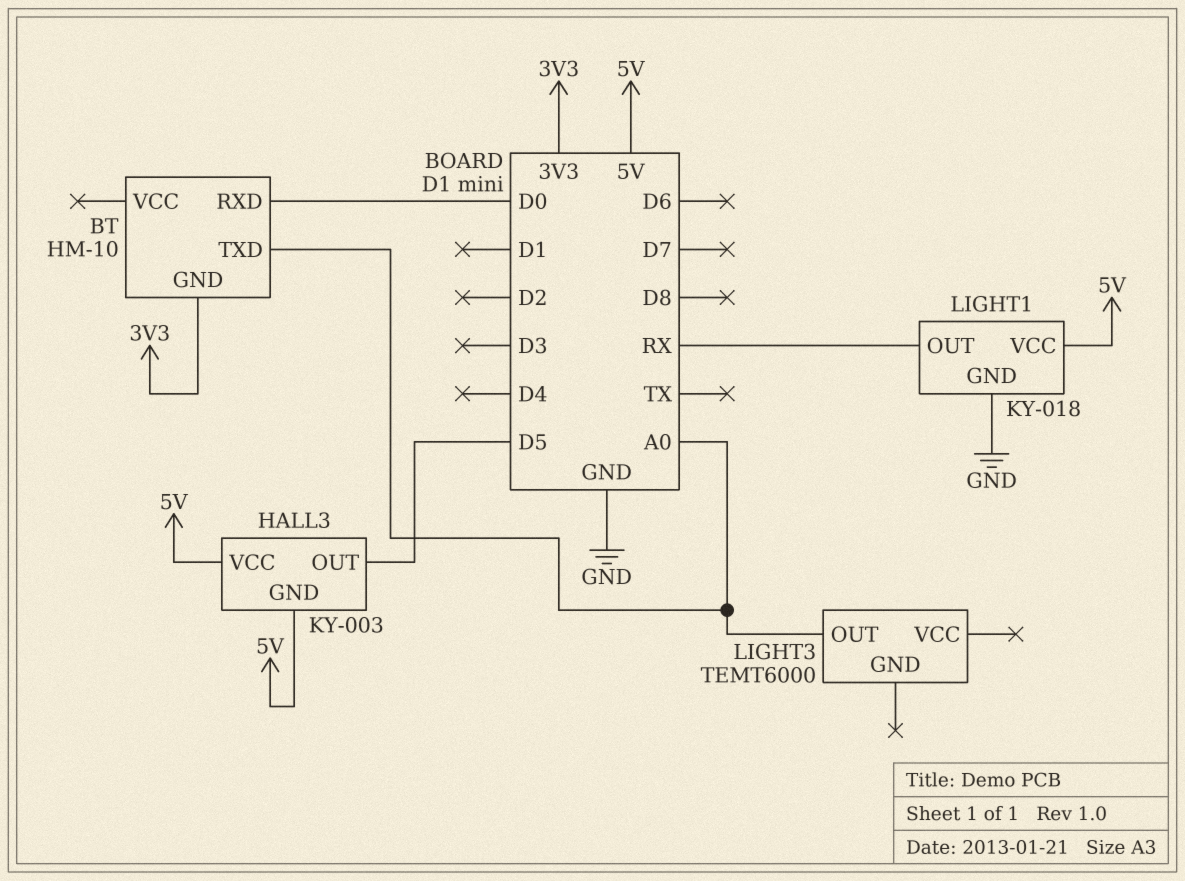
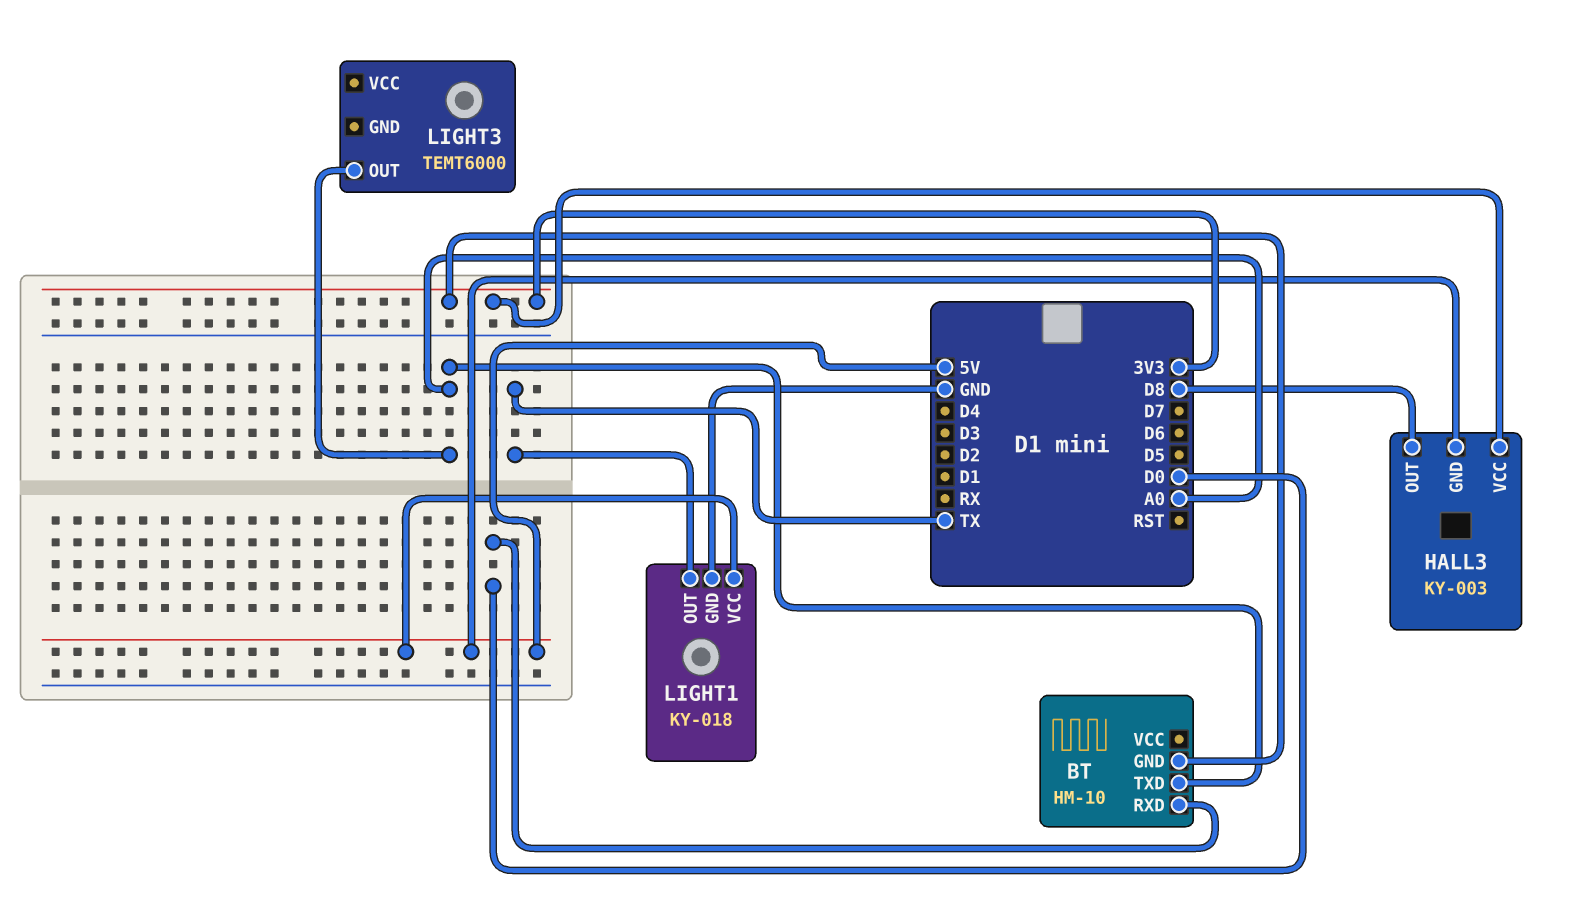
HALL3 pin OUT: D5 -> D8
HALL3 pin VCC: 5V -> 3V3
LIGHT1 pin OUT: RX -> TX

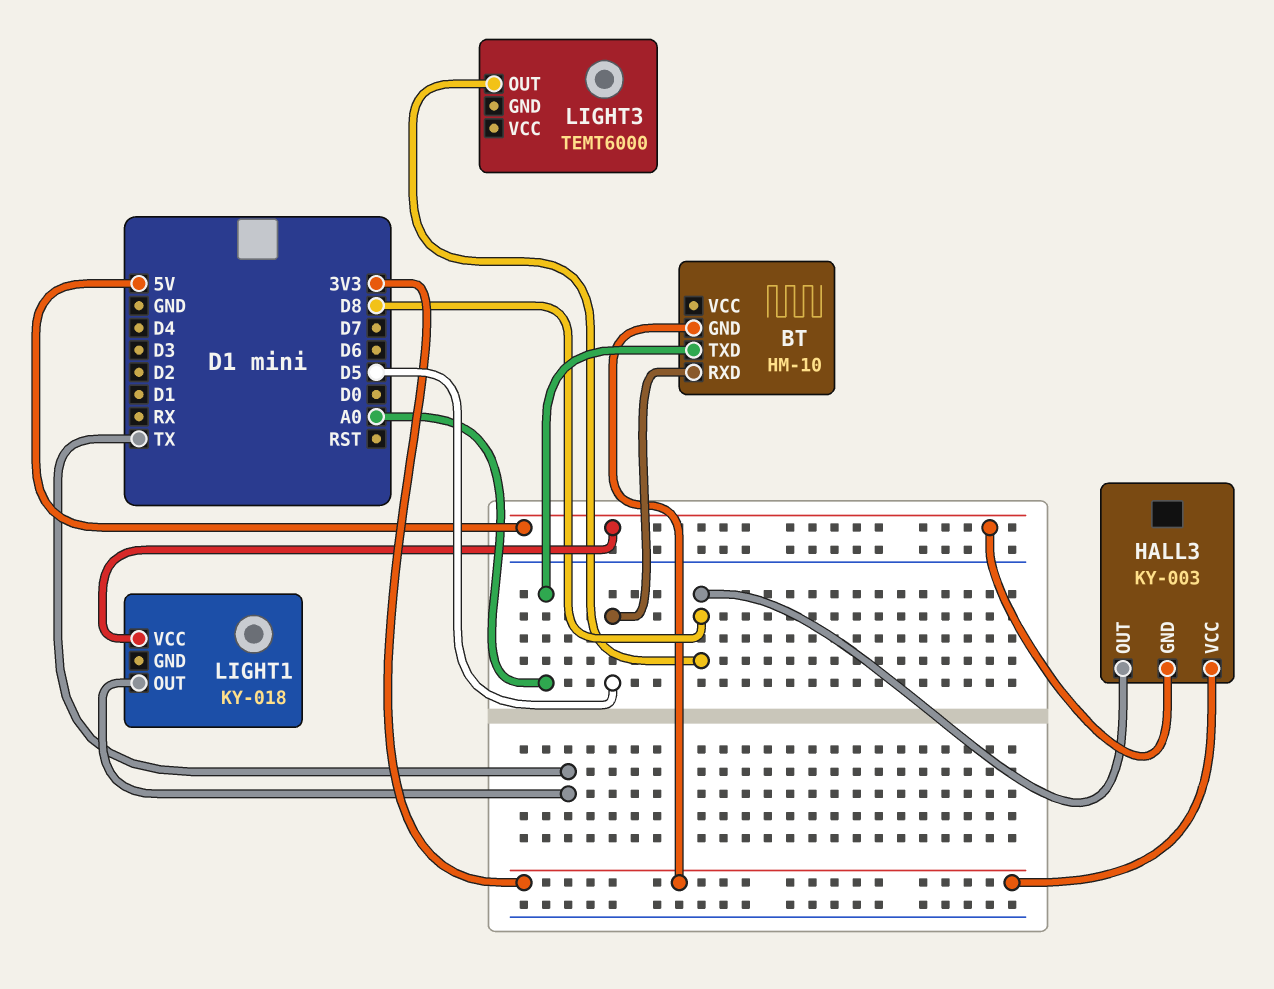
BT pin RXD: D0 -> D5
LIGHT1 pin GND: GND -> none
LIGHT3 pin OUT: A0 -> D8

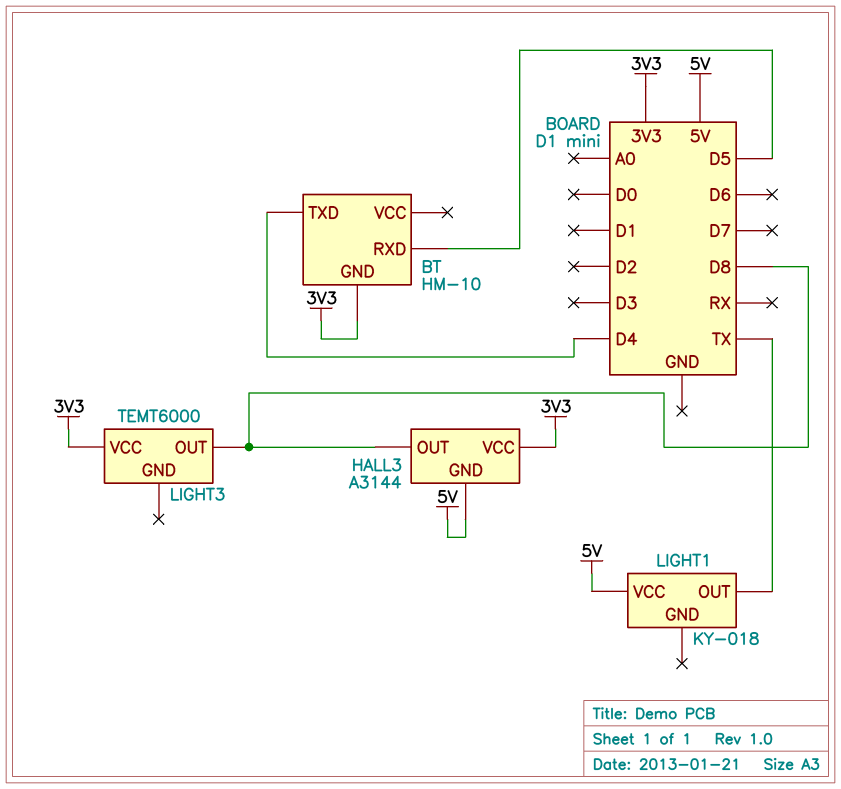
BT pin TXD: A0 -> D4
HALL3: KY-003 -> A3144
LIGHT3 pin VCC: none -> 3V3

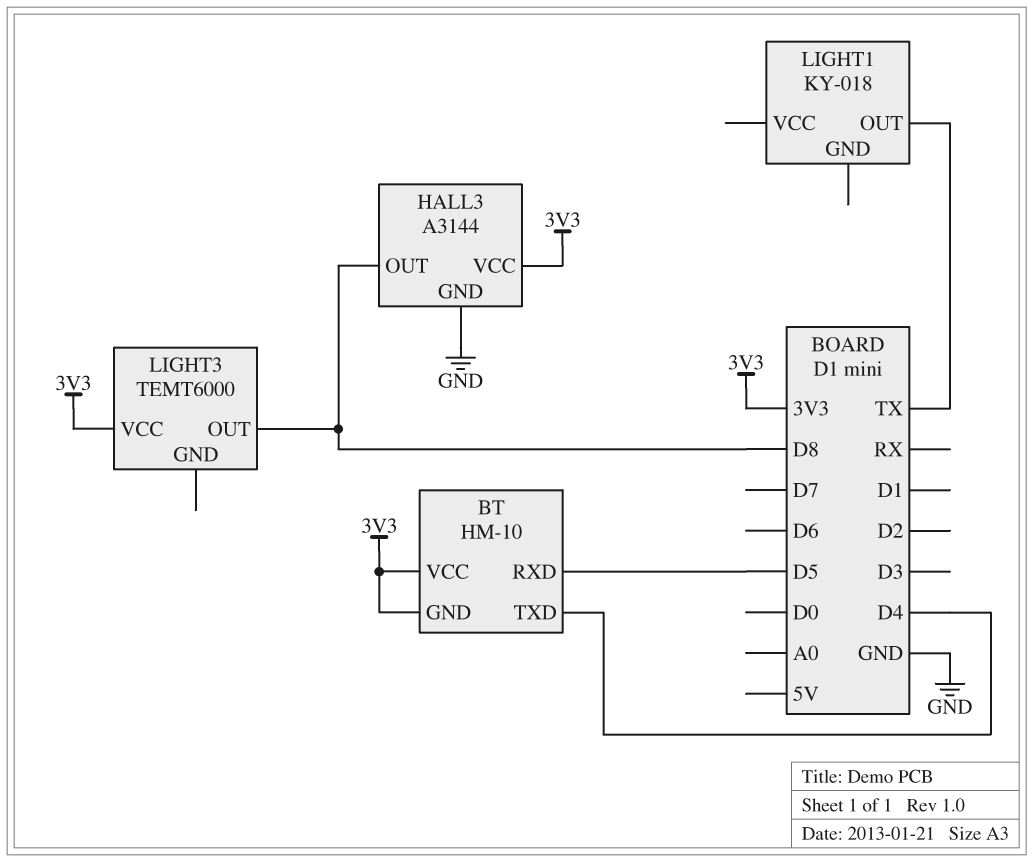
BT pin VCC: none -> 3V3
HALL3 pin GND: 5V -> GND
LIGHT1 pin VCC: 5V -> none

